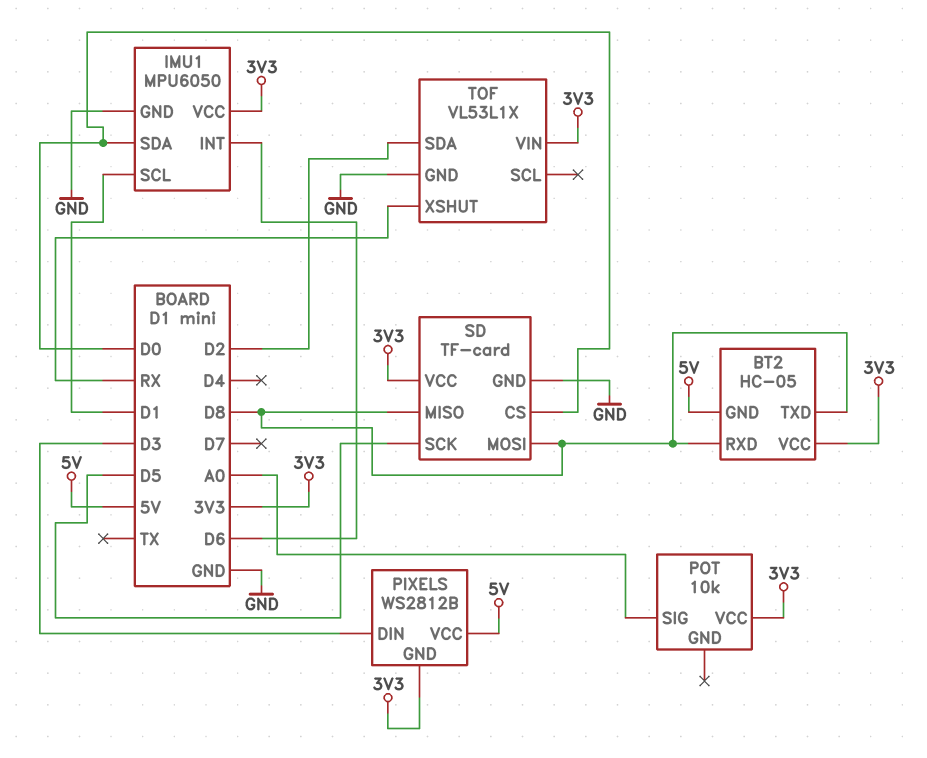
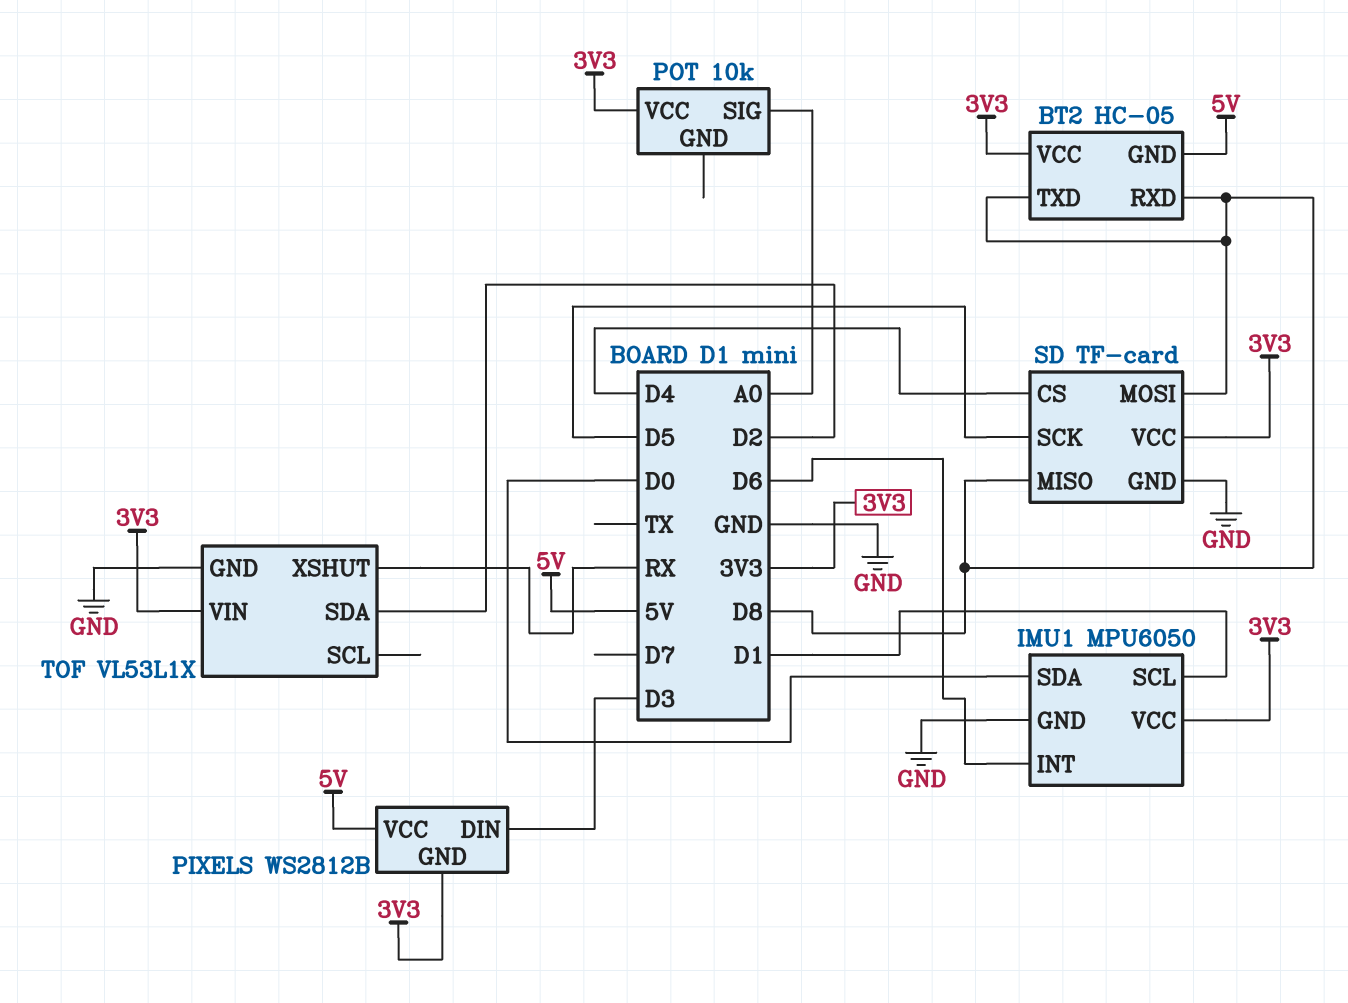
SD pin CS: D0 -> D4

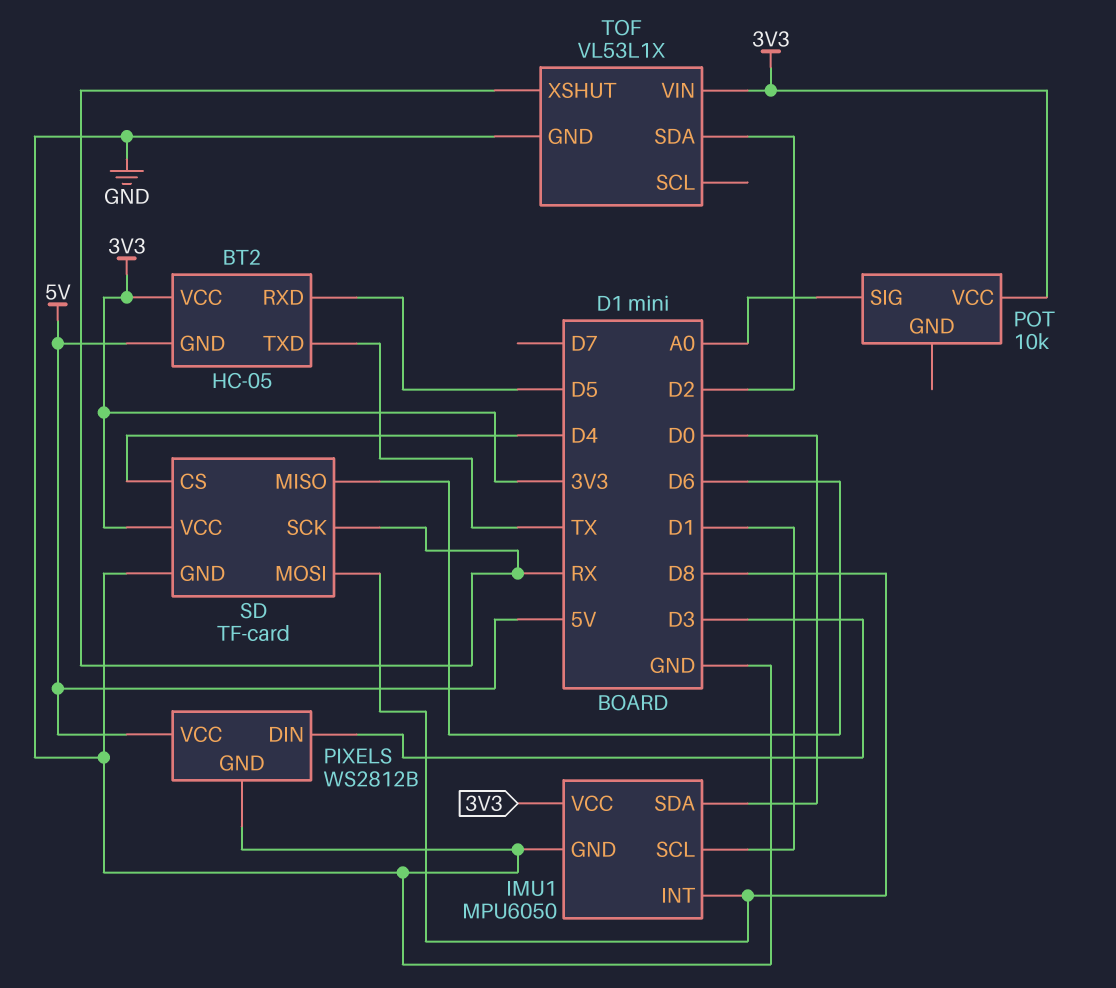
BT2 pin RXD: D8 -> D5
BT2 pin TXD: D8 -> TX
IMU1 pin INT: D6 -> D8
PIXELS pin GND: 3V3 -> GND
SD pin MISO: D8 -> D6
SD pin SCK: D5 -> RX

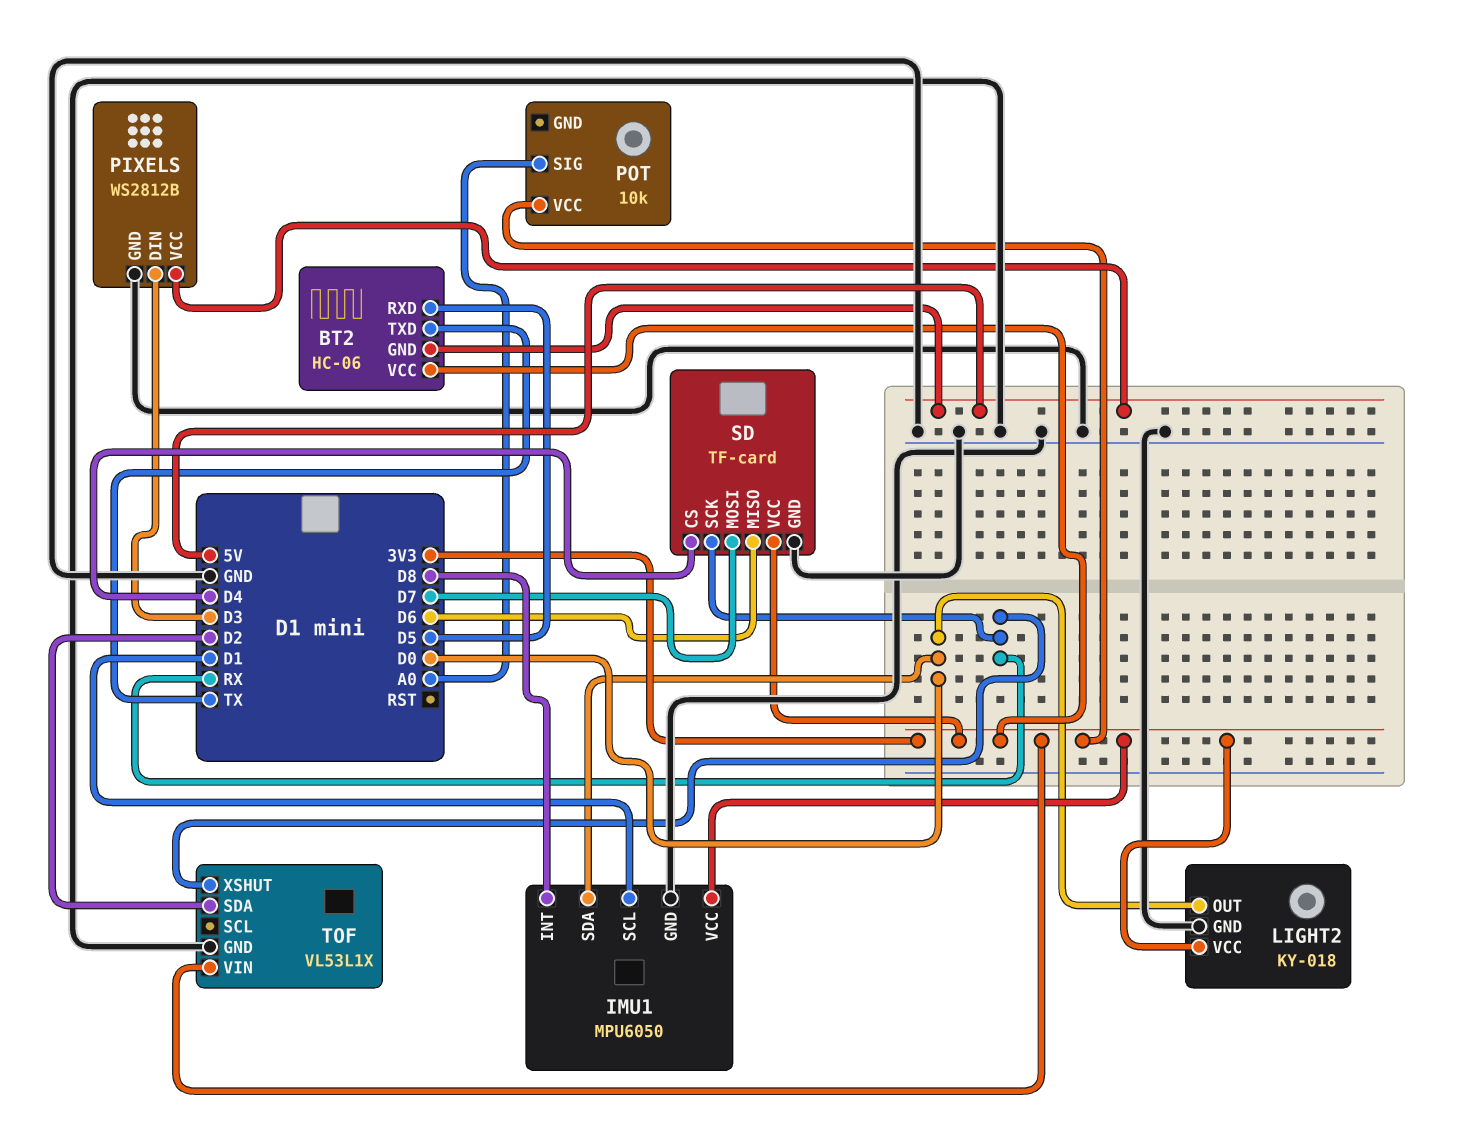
BT2: HC-05 -> HC-06
LIGHT2: none -> KY-018
LIGHT2 pin GND: none -> GND
LIGHT2 pin OUT: none -> D0
LIGHT2 pin VCC: none -> 3V3
SD pin MOSI: D8 -> D7

